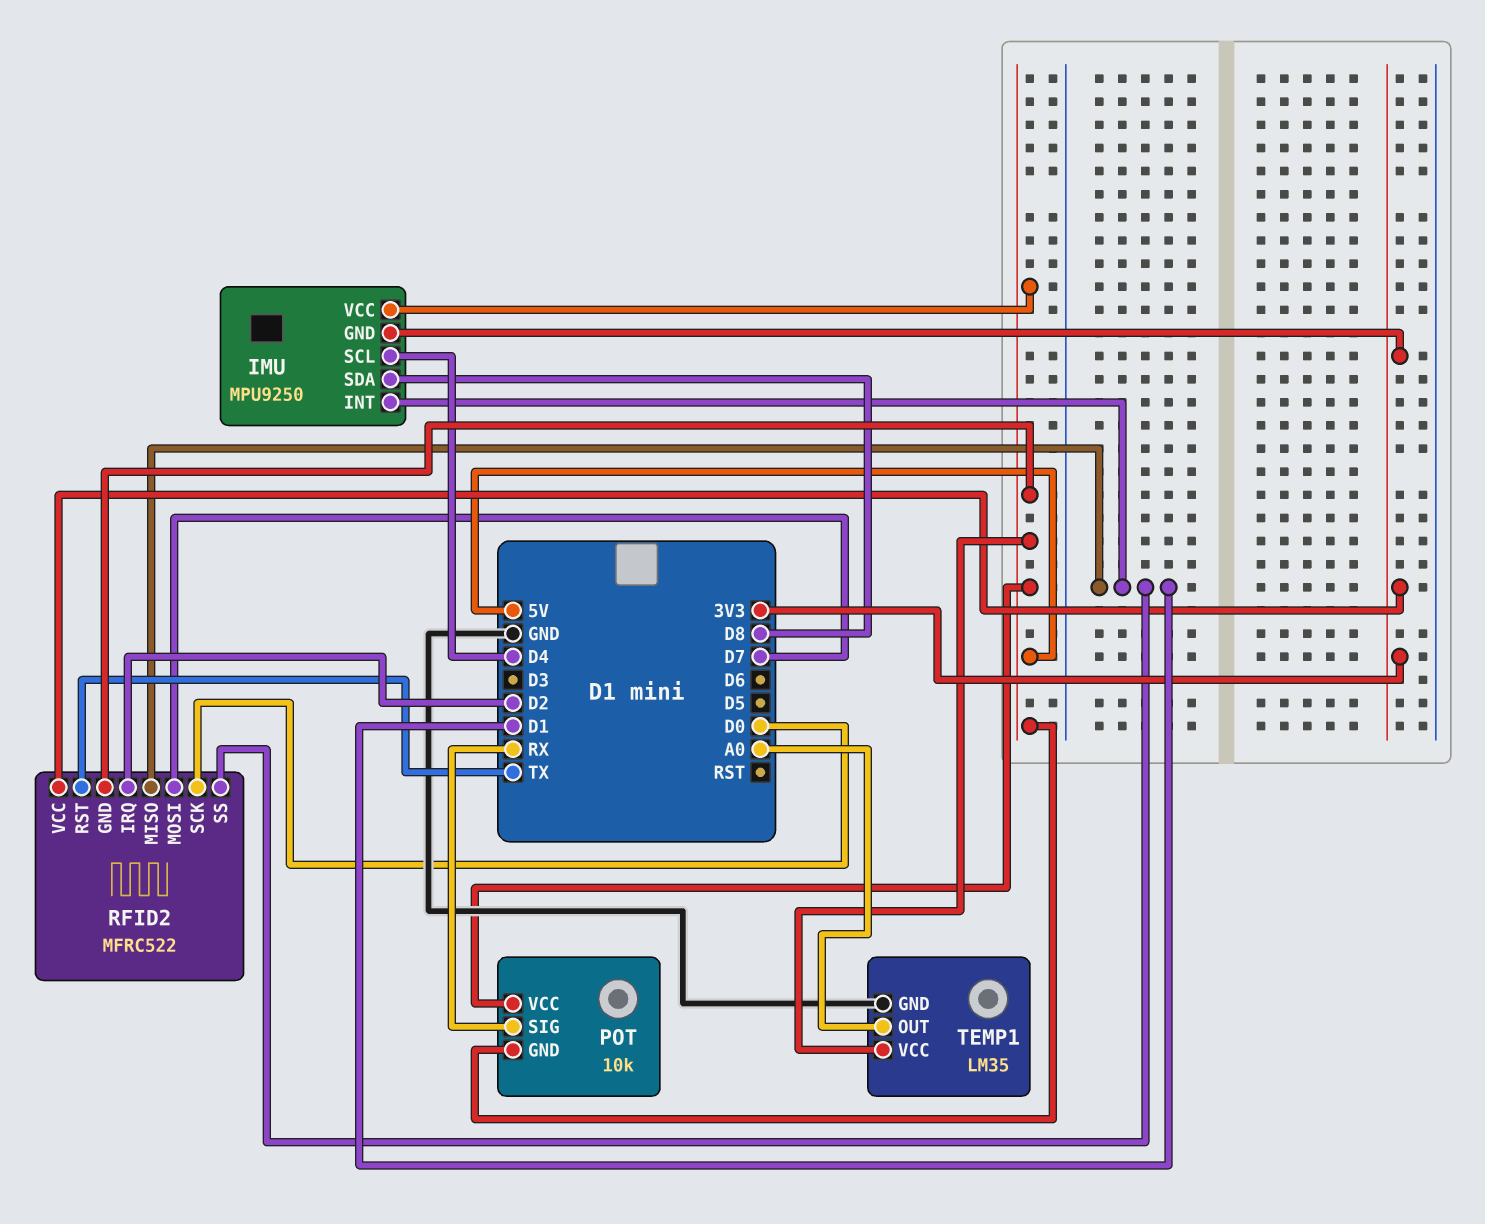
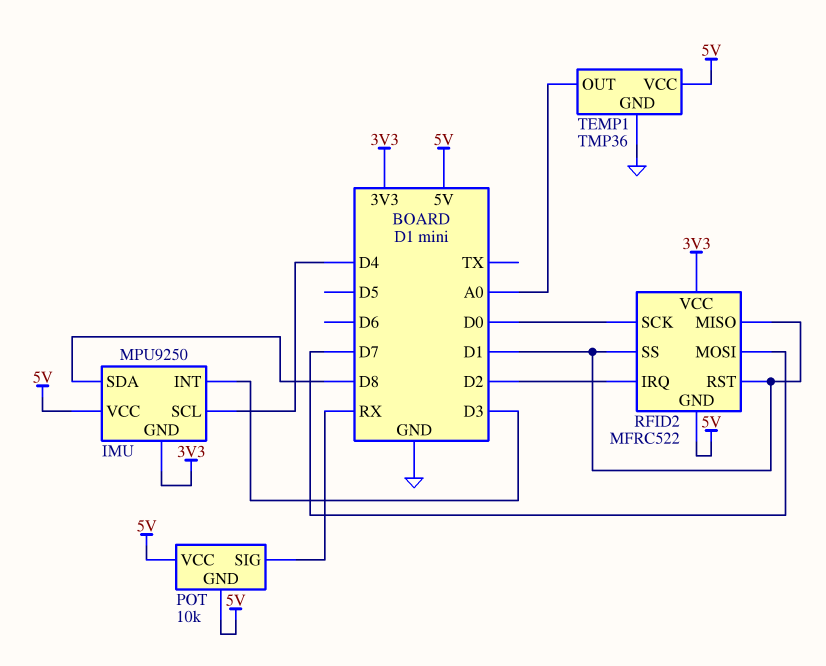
IMU pin INT: D1 -> D3
RFID2 pin RST: TX -> D1
TEMP1: LM35 -> TMP36

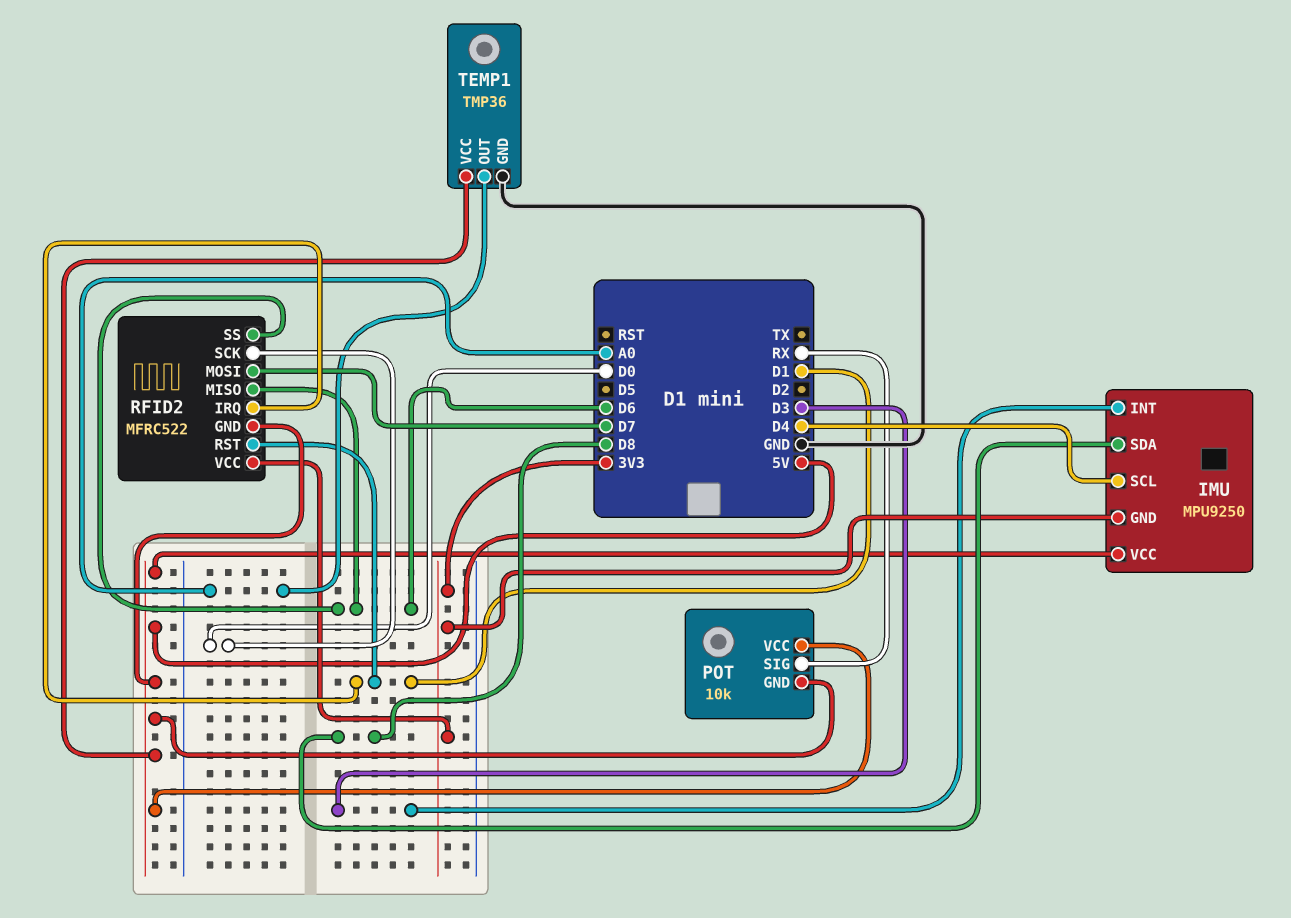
RFID2 pin IRQ: D2 -> D1
RFID2 pin MISO: D1 -> D6
RFID2 pin SS: D1 -> D6

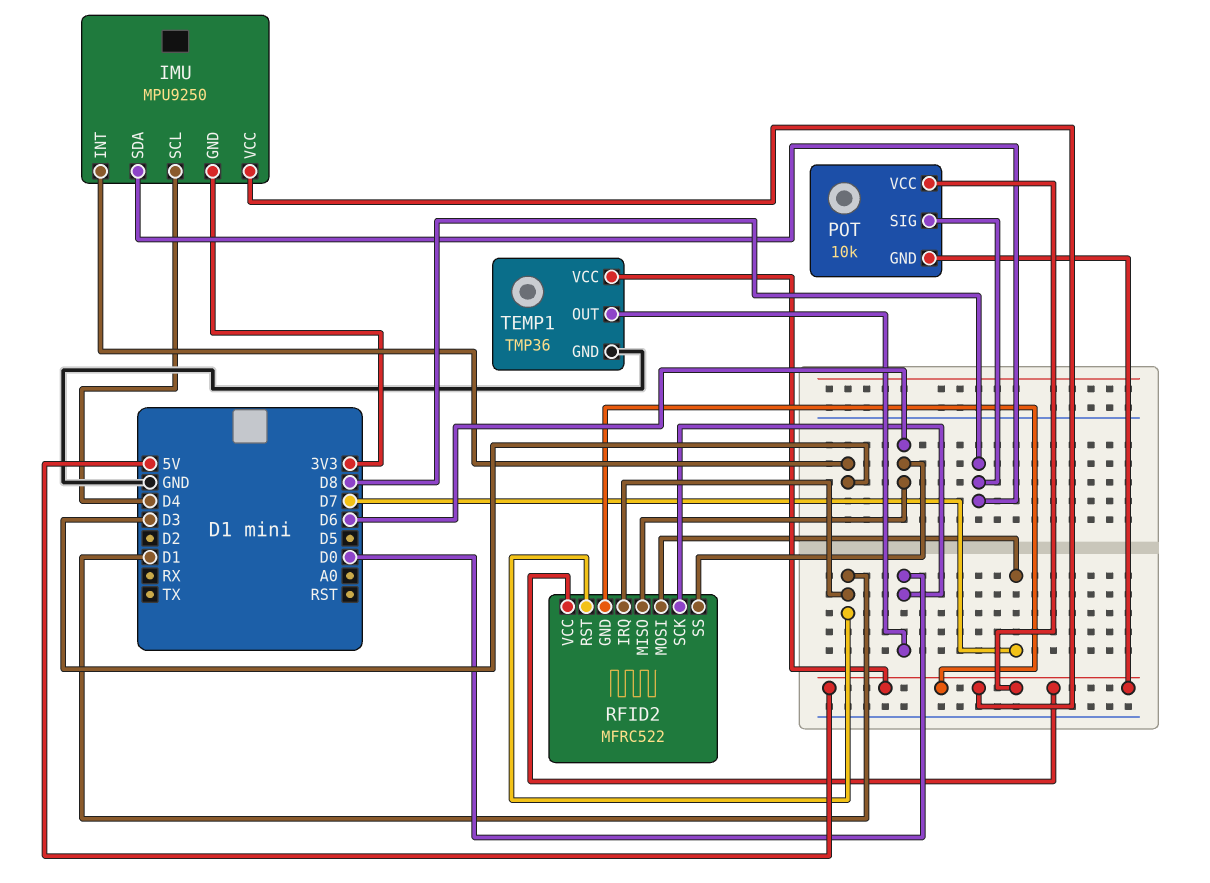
POT pin SIG: RX -> D8
RFID2 pin VCC: 3V3 -> 5V
TEMP1 pin OUT: A0 -> D0

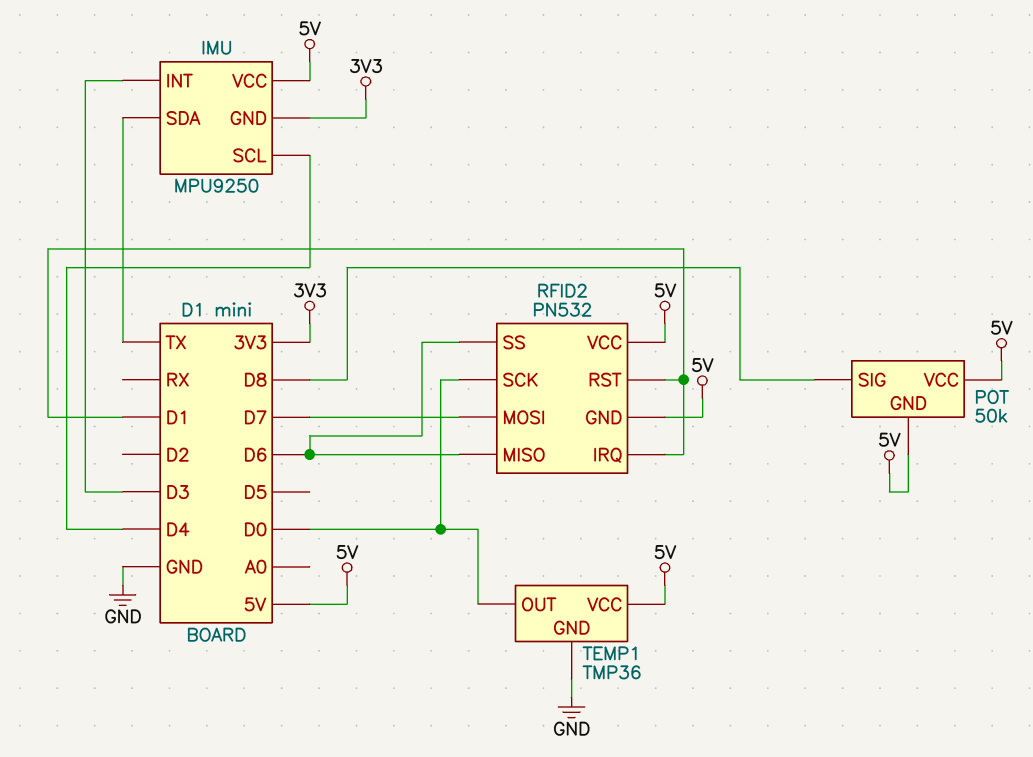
IMU pin SDA: D8 -> TX
POT: 10k -> 50k
RFID2: MFRC522 -> PN532

